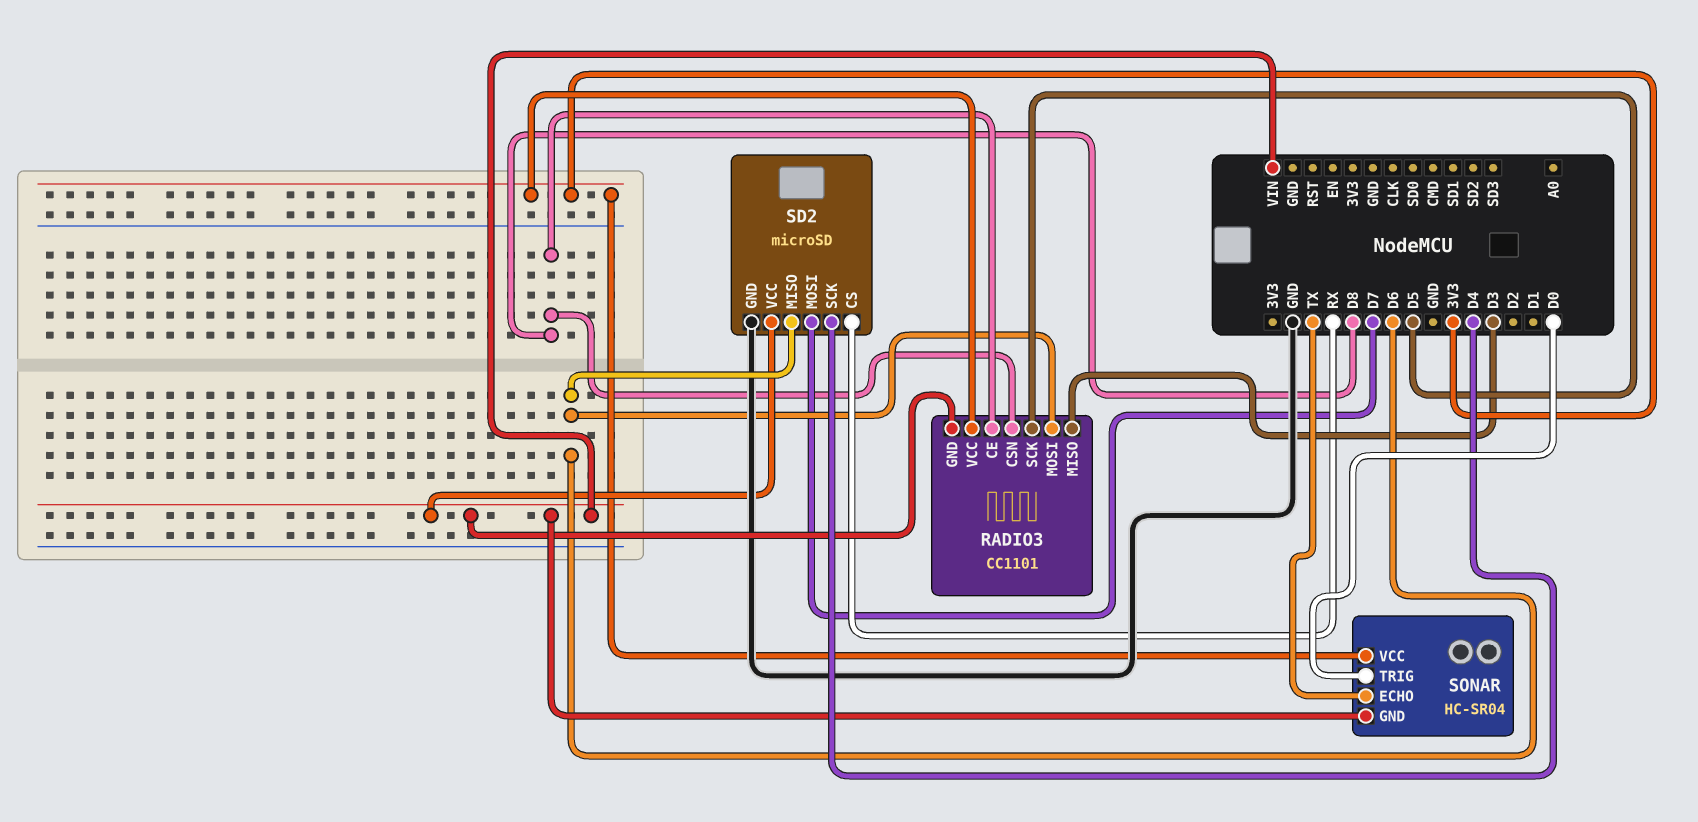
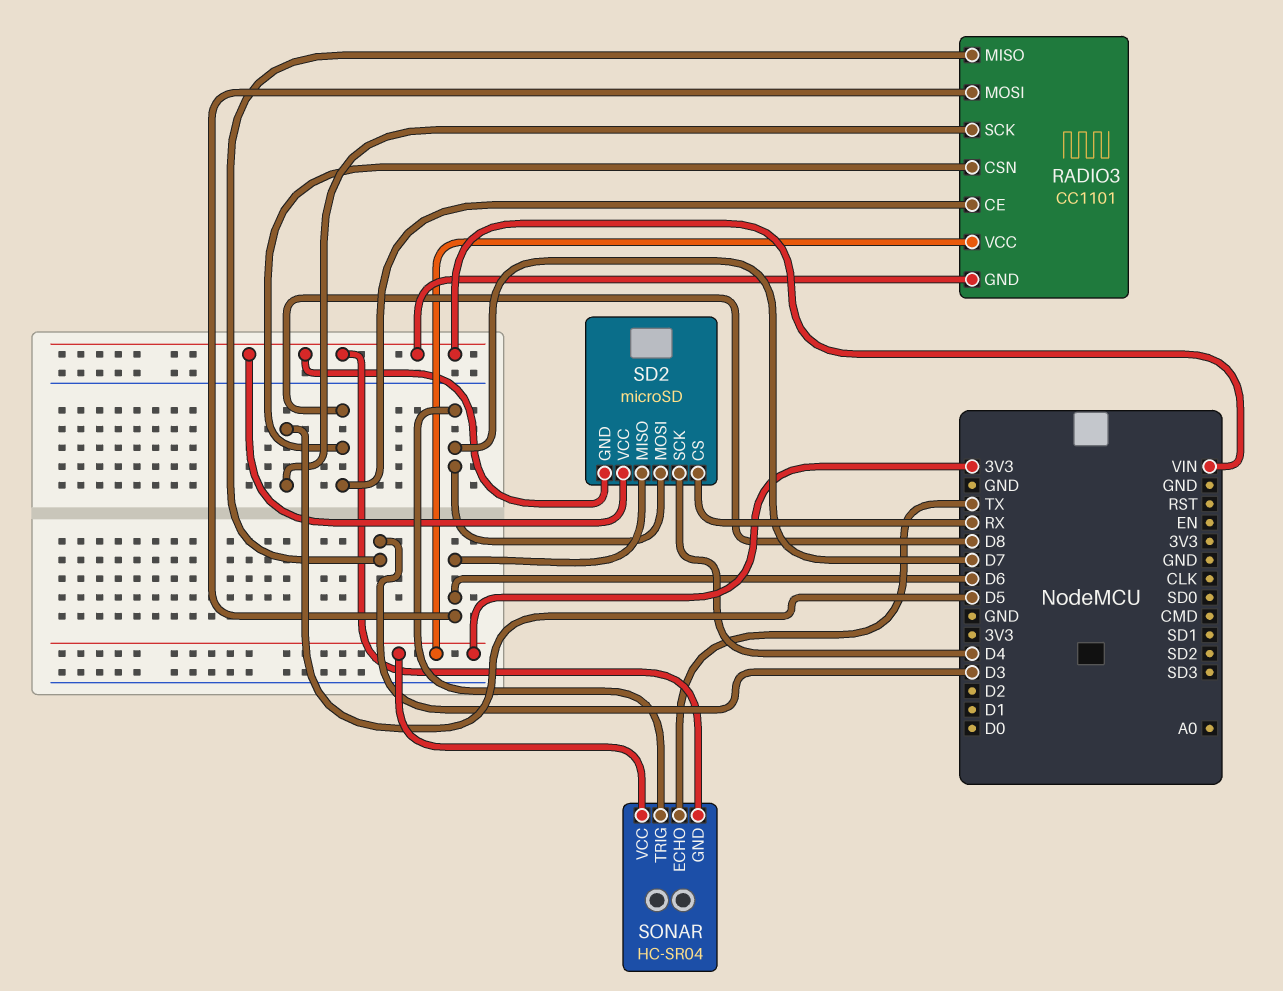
SD2 pin GND: GND -> VIN
SONAR pin TRIG: D0 -> D7

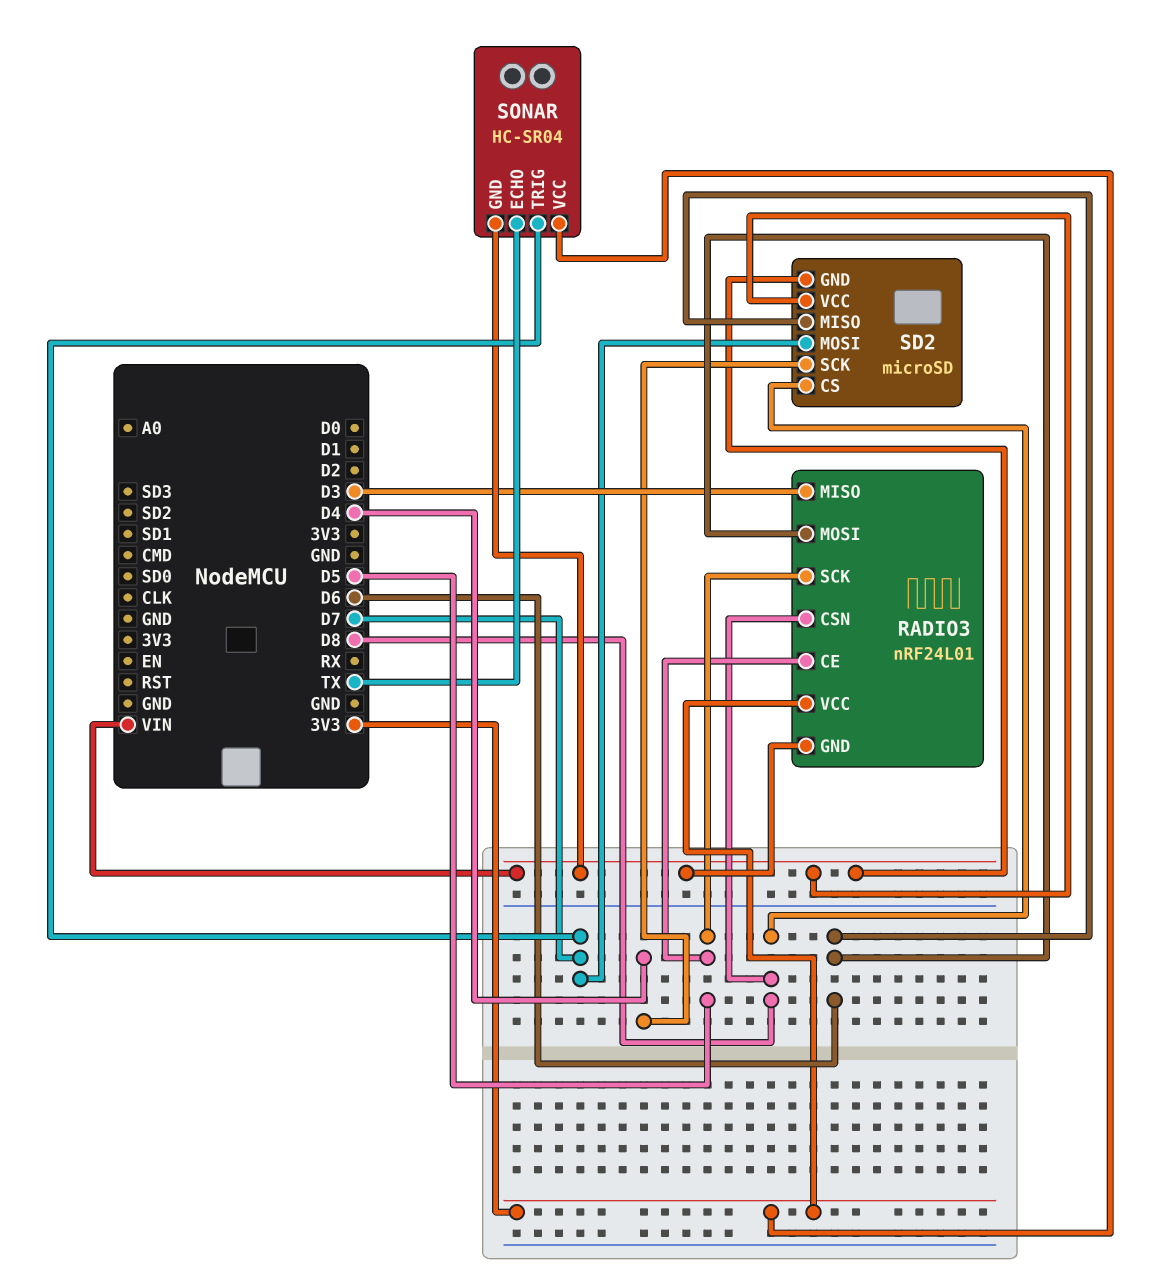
RADIO3: CC1101 -> nRF24L01
RADIO3 pin CE: D8 -> D5
SD2 pin CS: RX -> D8

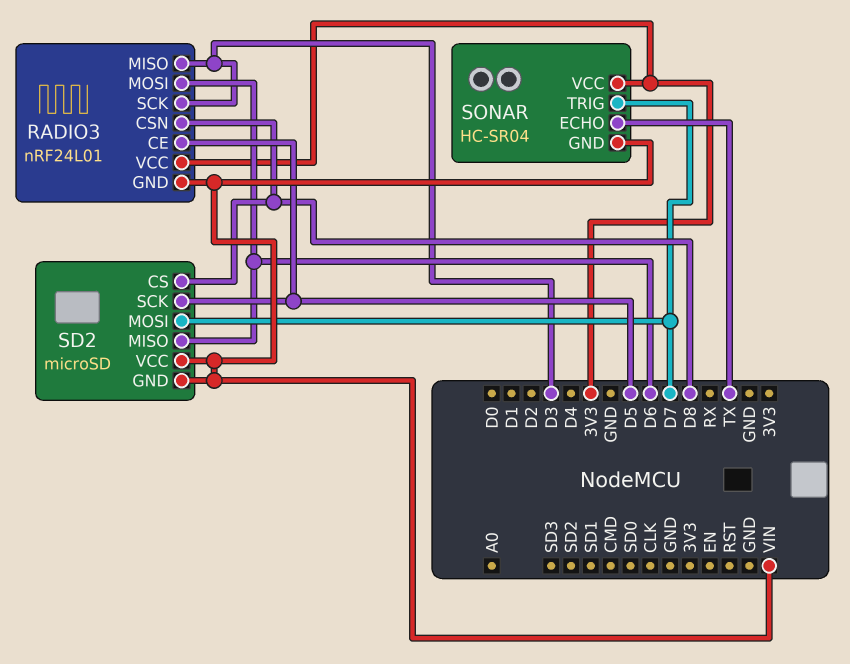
RADIO3 pin SCK: D5 -> D3
SD2 pin SCK: D4 -> D5

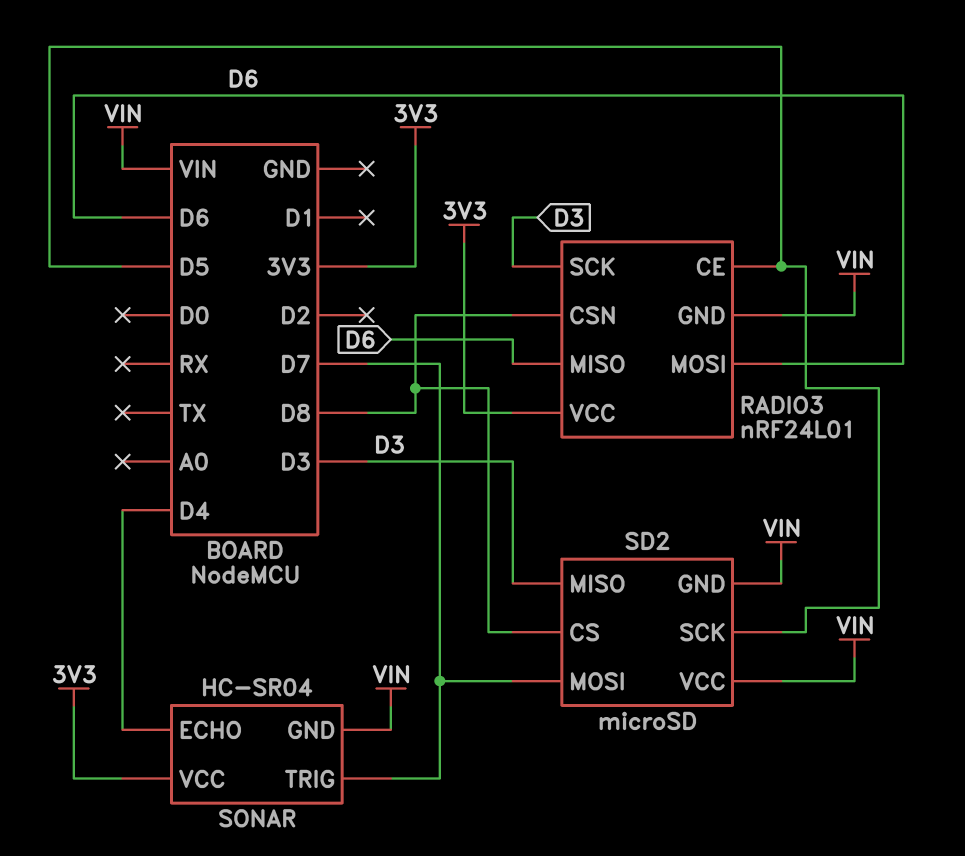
RADIO3 pin MISO: D3 -> D6
SD2 pin MISO: D6 -> D3
SONAR pin ECHO: TX -> D4

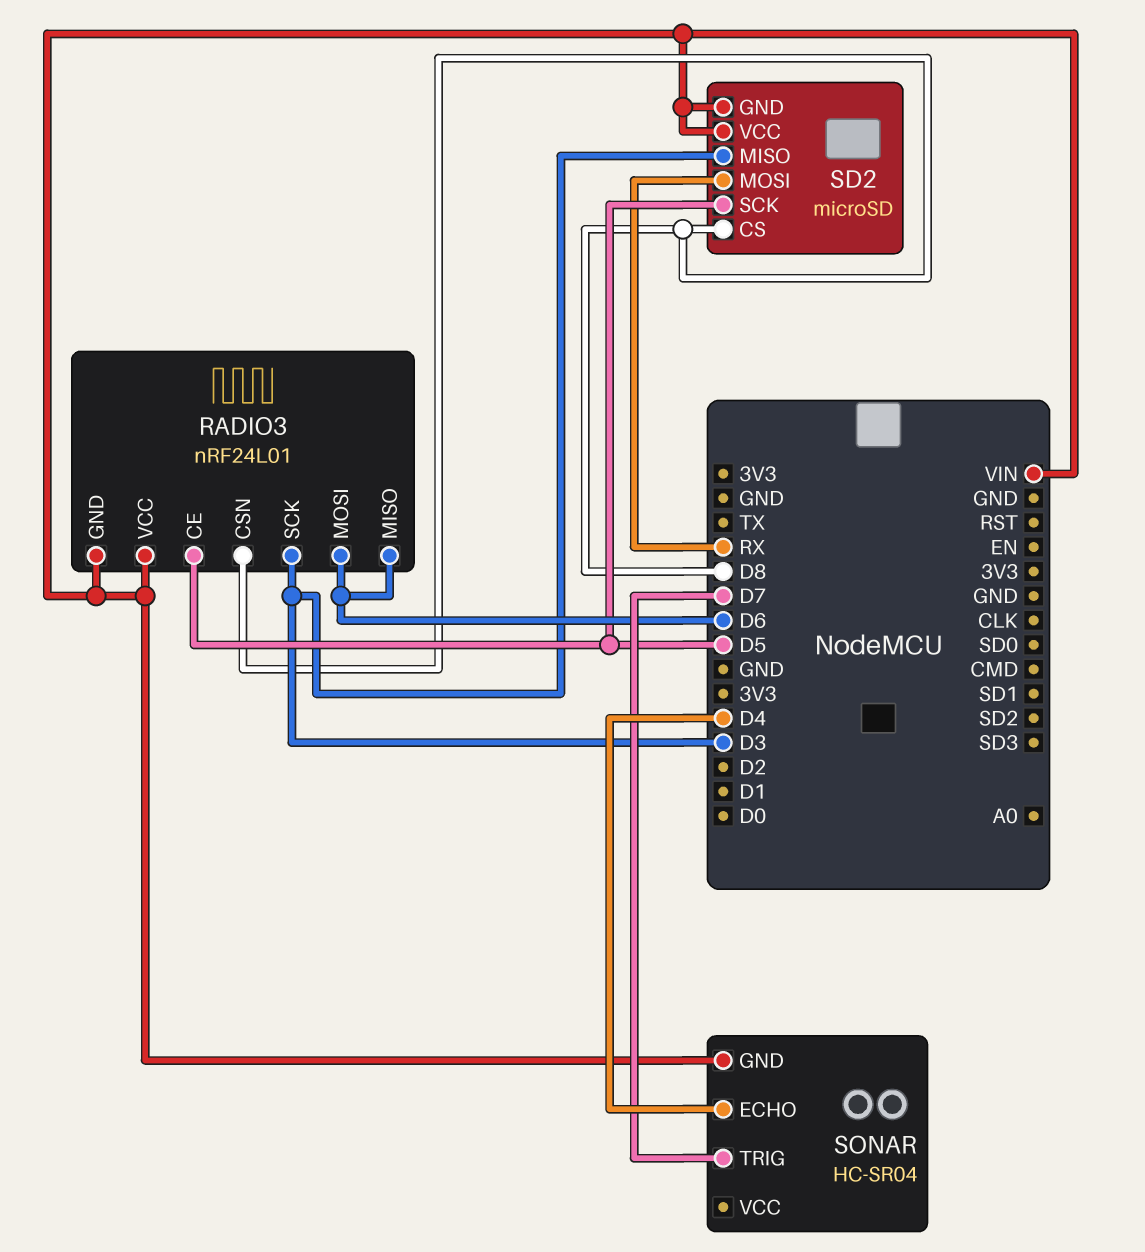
RADIO3 pin VCC: 3V3 -> VIN
SD2 pin MOSI: D7 -> RX
SONAR pin VCC: 3V3 -> none

